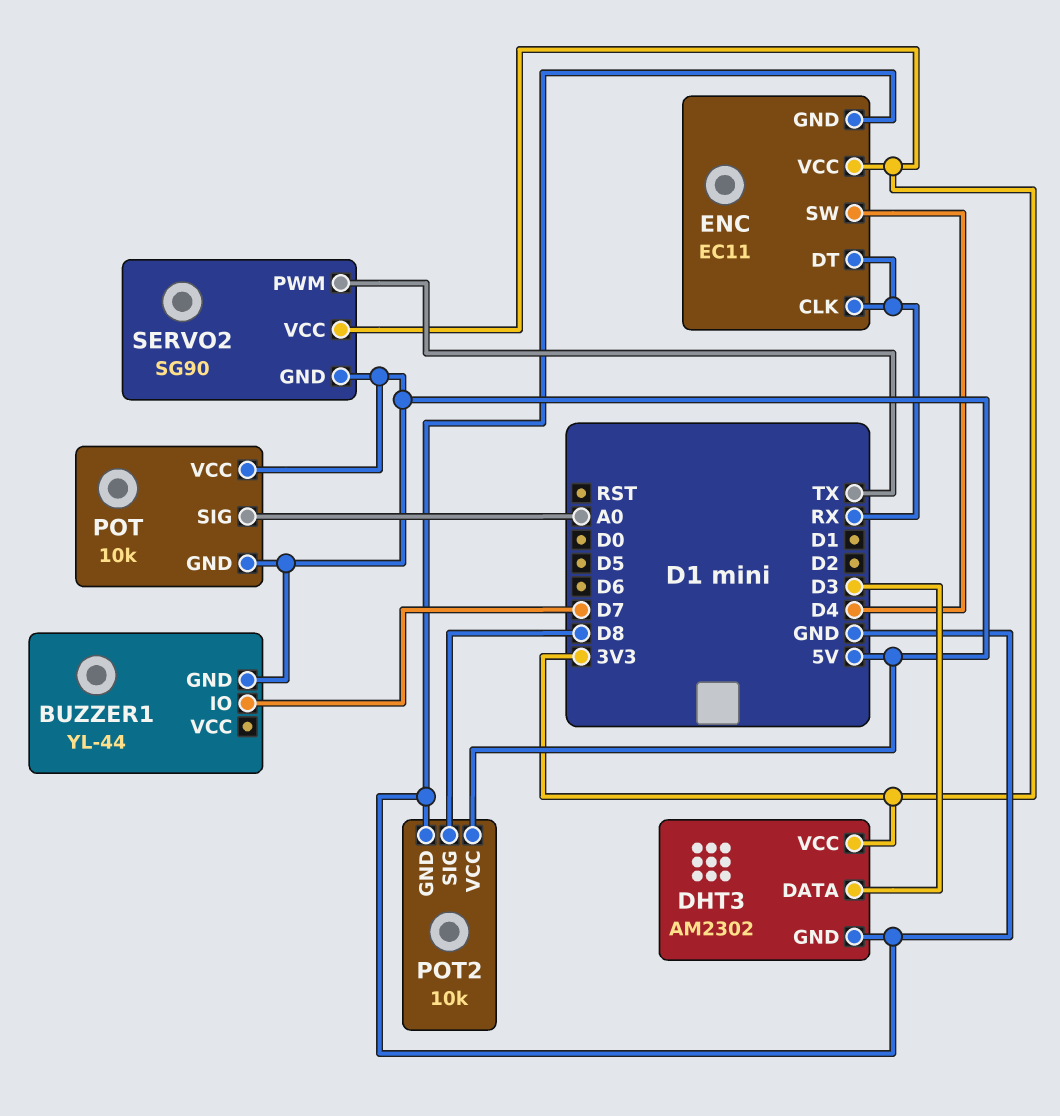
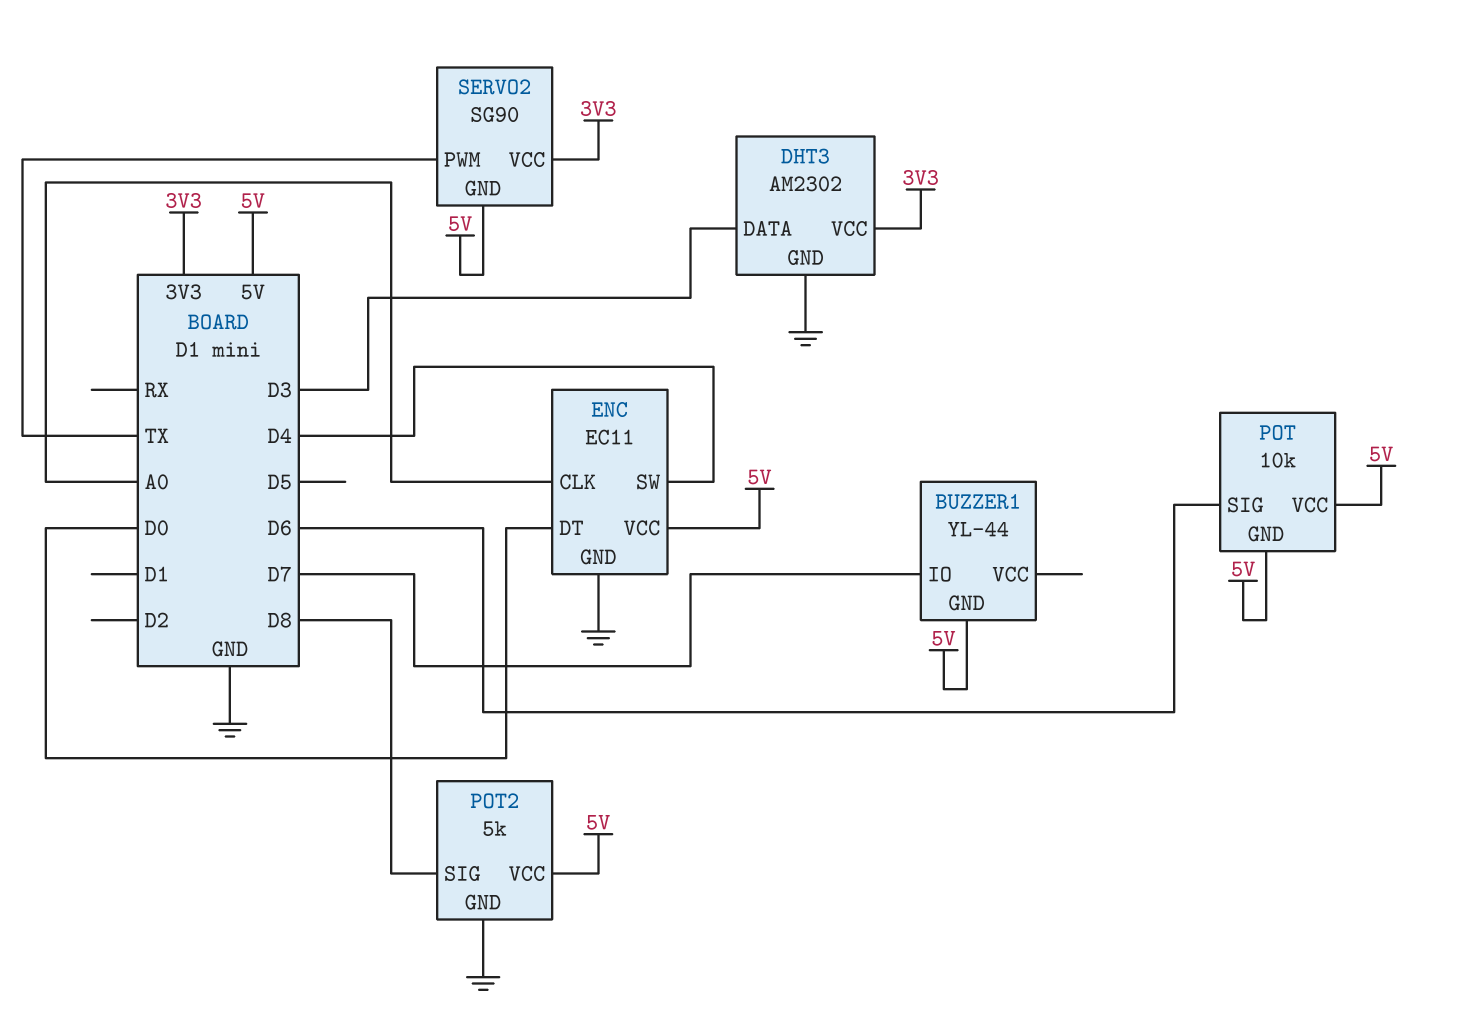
ENC pin CLK: RX -> A0
ENC pin DT: RX -> D0
ENC pin VCC: 3V3 -> 5V
POT pin SIG: A0 -> D6
POT2: 10k -> 5k

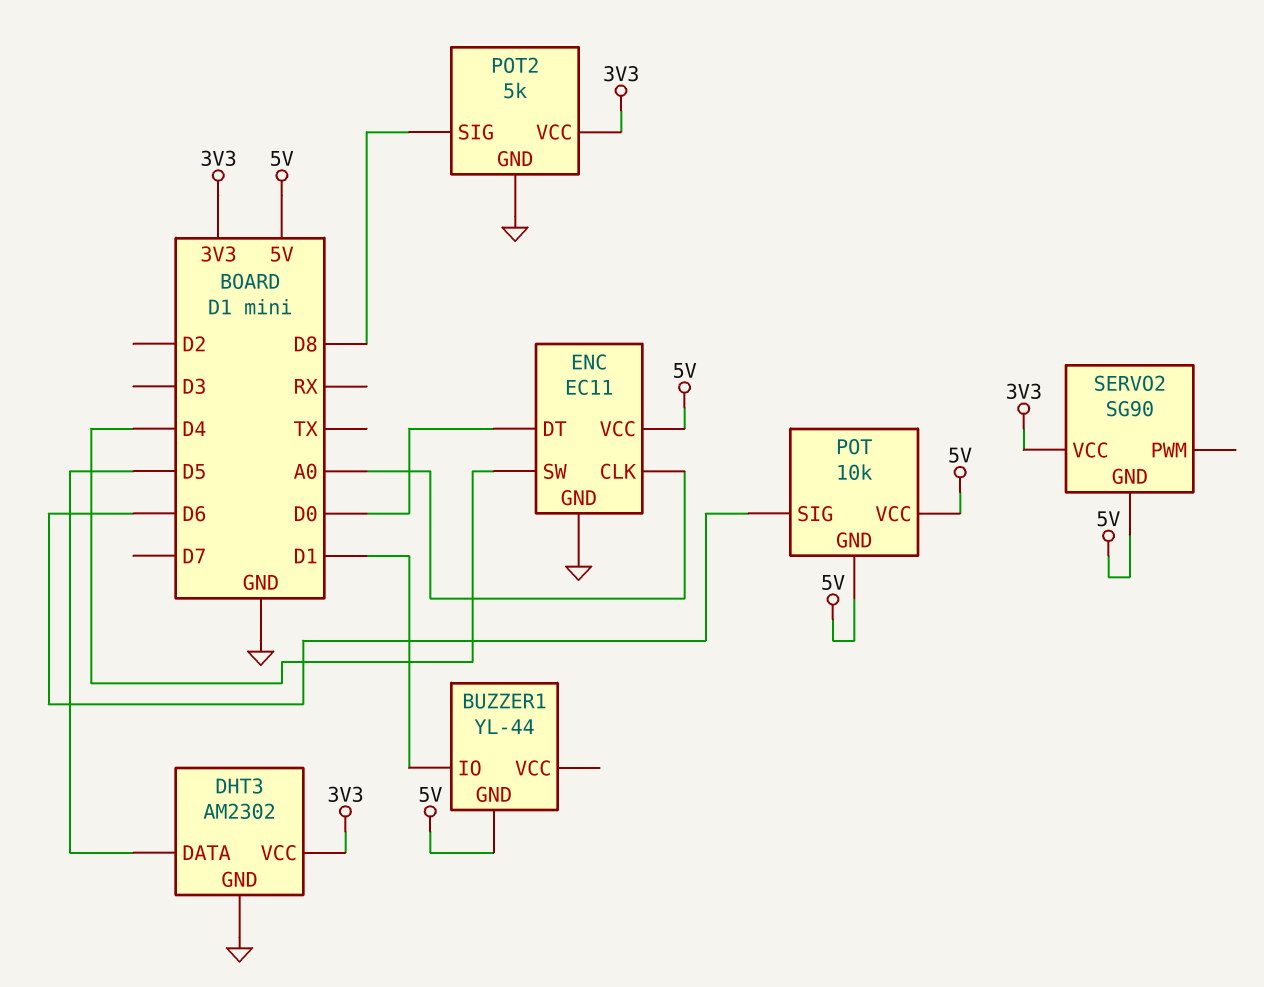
BUZZER1 pin IO: D7 -> D1
DHT3 pin DATA: D3 -> D5
POT2 pin VCC: 5V -> 3V3
SERVO2 pin PWM: TX -> none

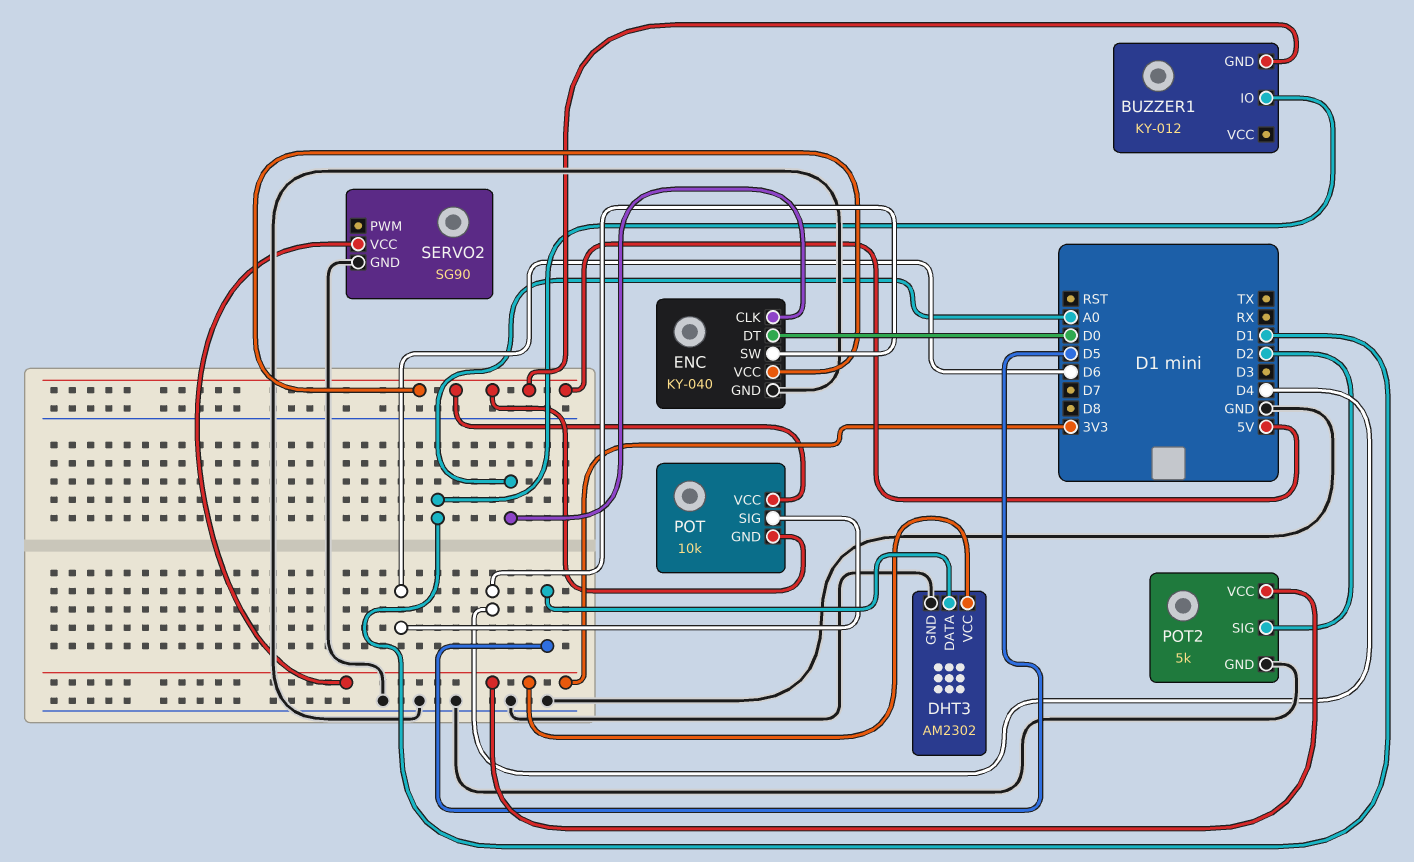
BUZZER1: YL-44 -> KY-012
ENC: EC11 -> KY-040
POT2 pin SIG: D8 -> D2
SERVO2 pin GND: 5V -> GND

